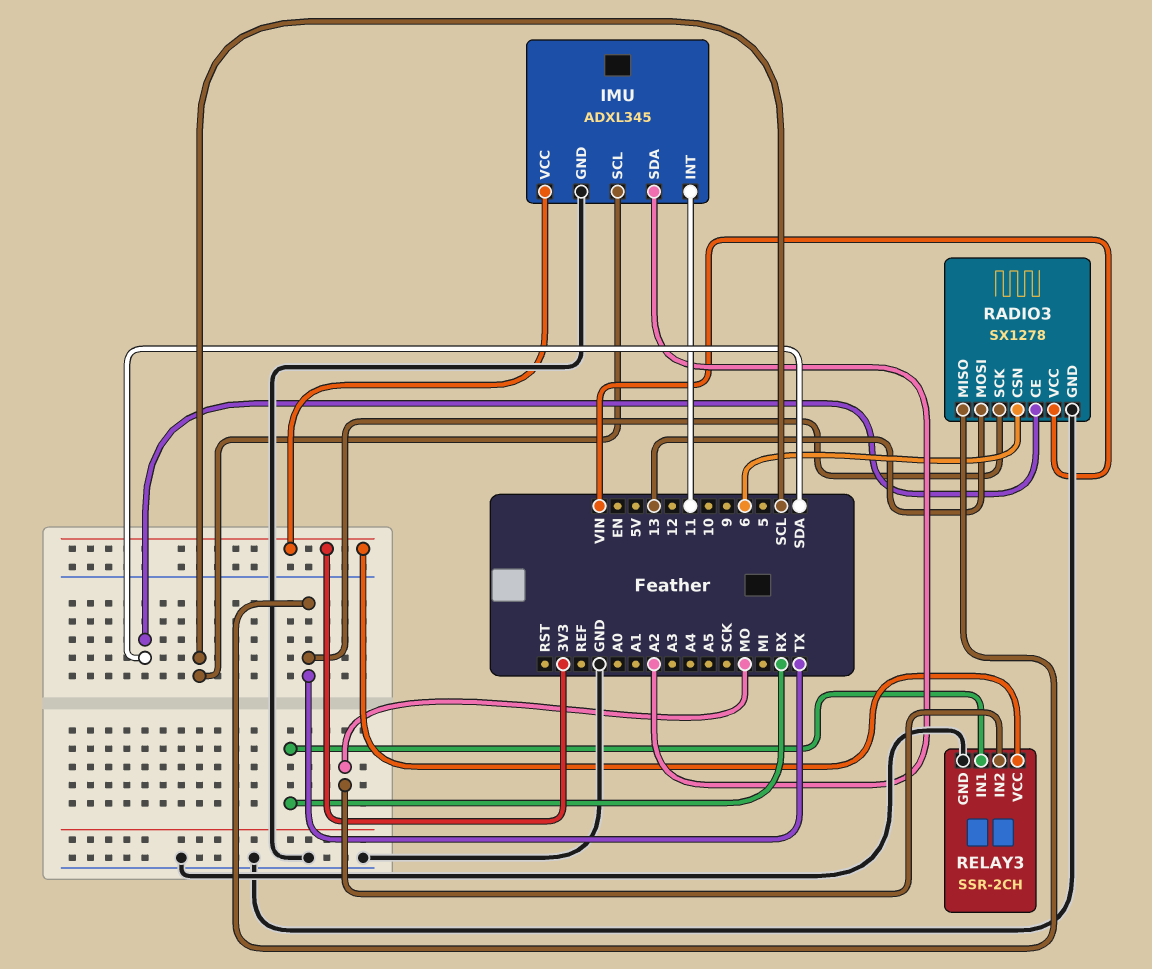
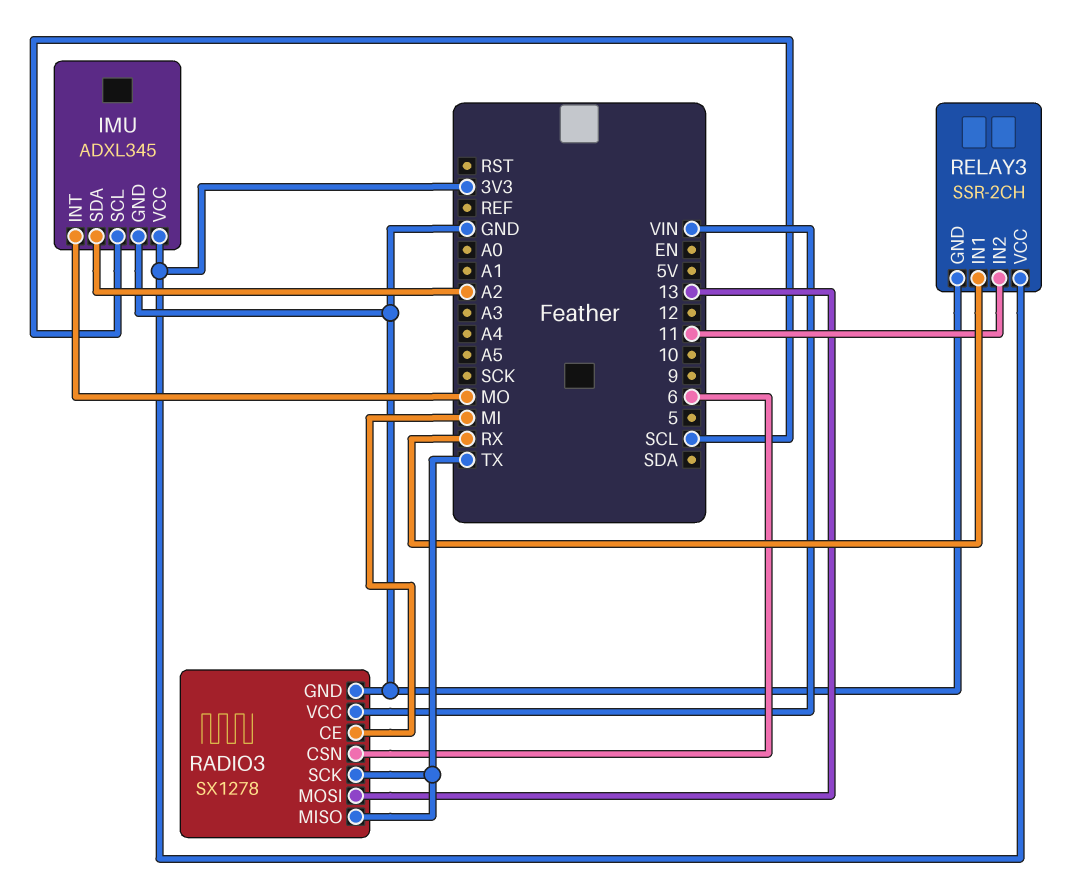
IMU pin INT: 11 -> MO
RADIO3 pin CE: SDA -> MI
RELAY3 pin IN2: MO -> 11

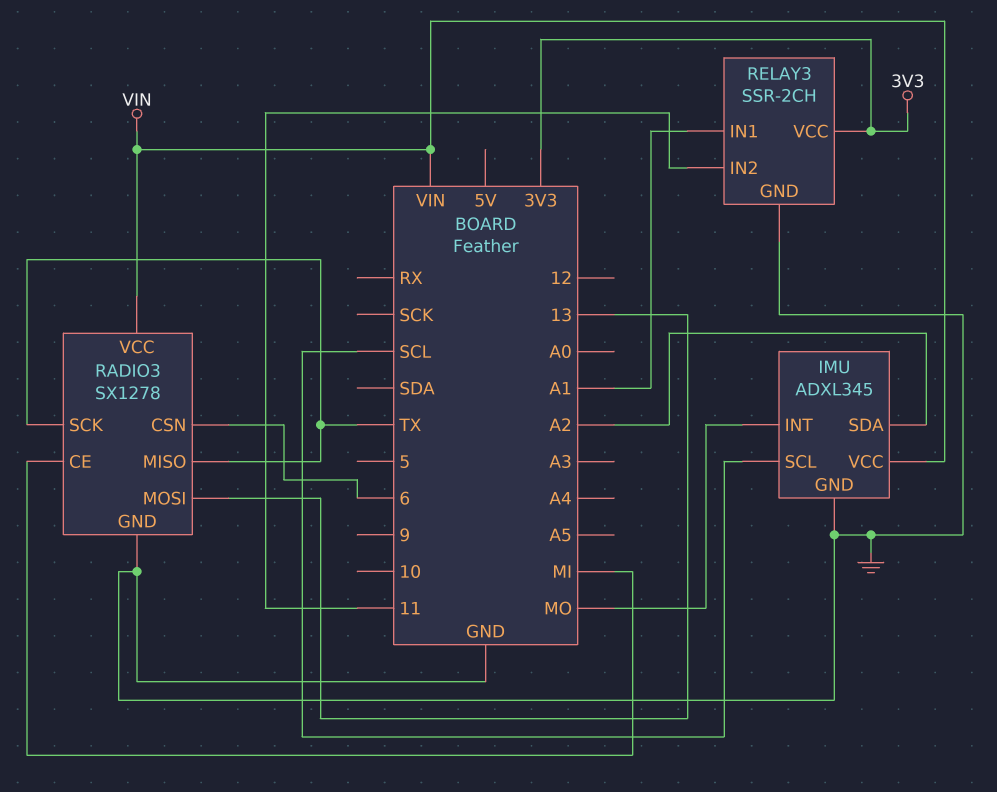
IMU pin VCC: 3V3 -> VIN
RELAY3 pin IN1: RX -> A1

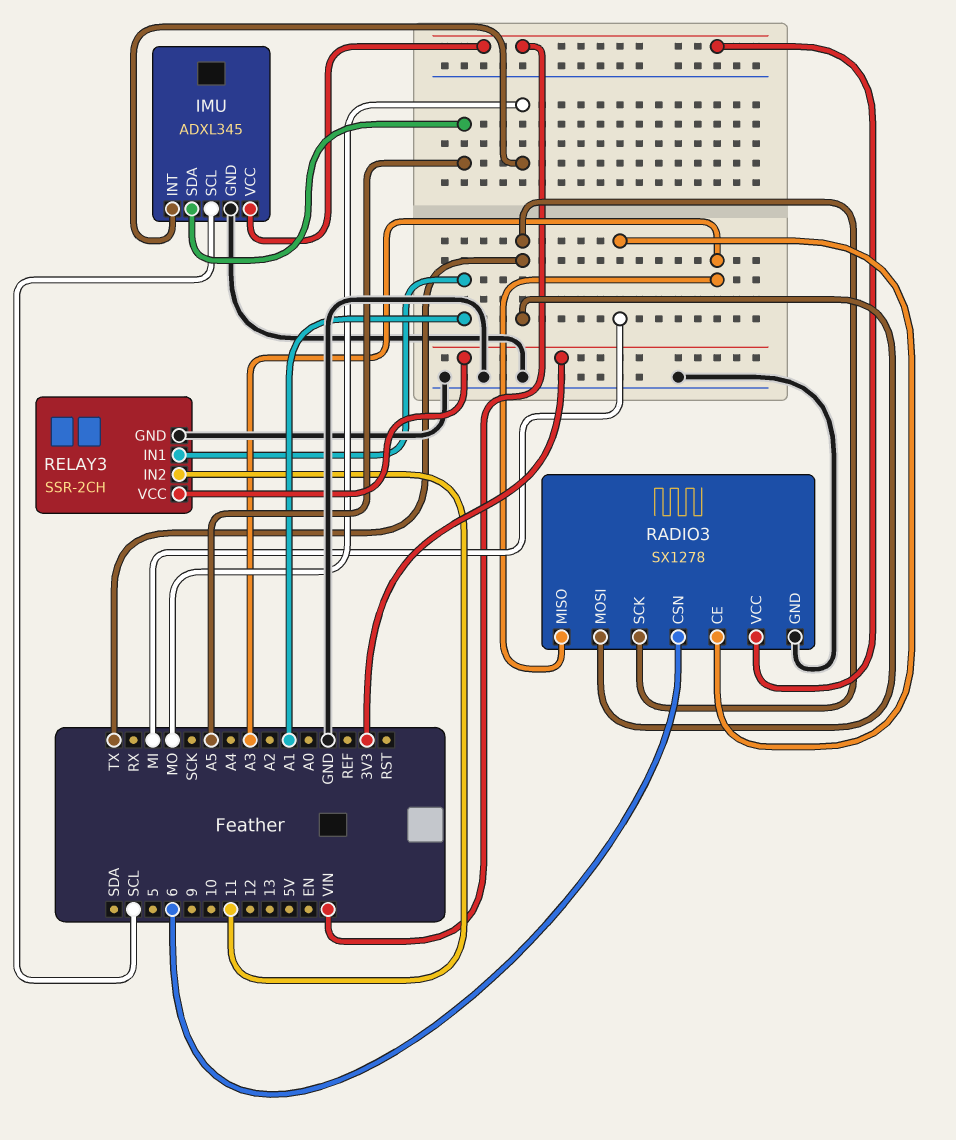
IMU pin SDA: A2 -> A5
RADIO3 pin MISO: TX -> A3
RADIO3 pin MOSI: 13 -> TX

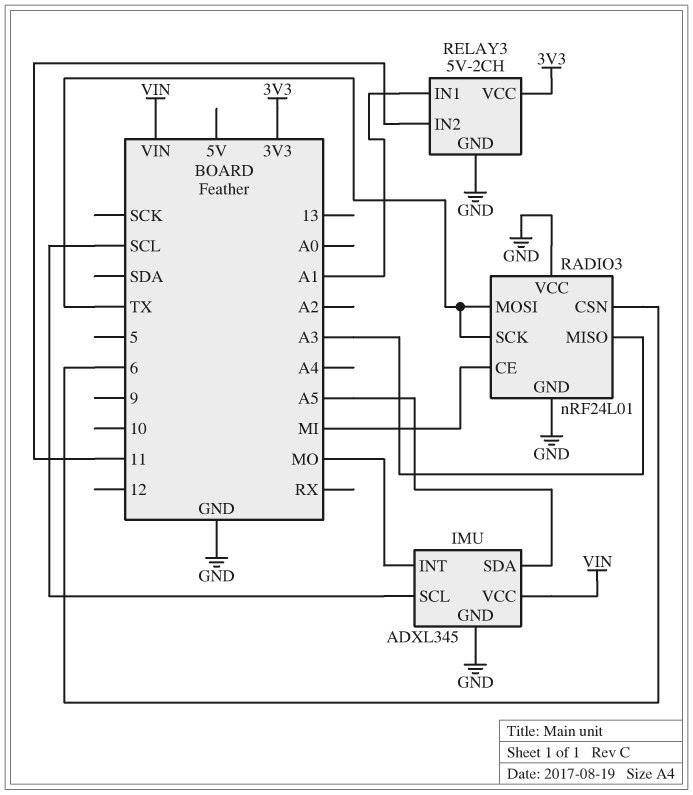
RADIO3: SX1278 -> nRF24L01
RADIO3 pin VCC: VIN -> GND
RELAY3: SSR-2CH -> 5V-2CH

